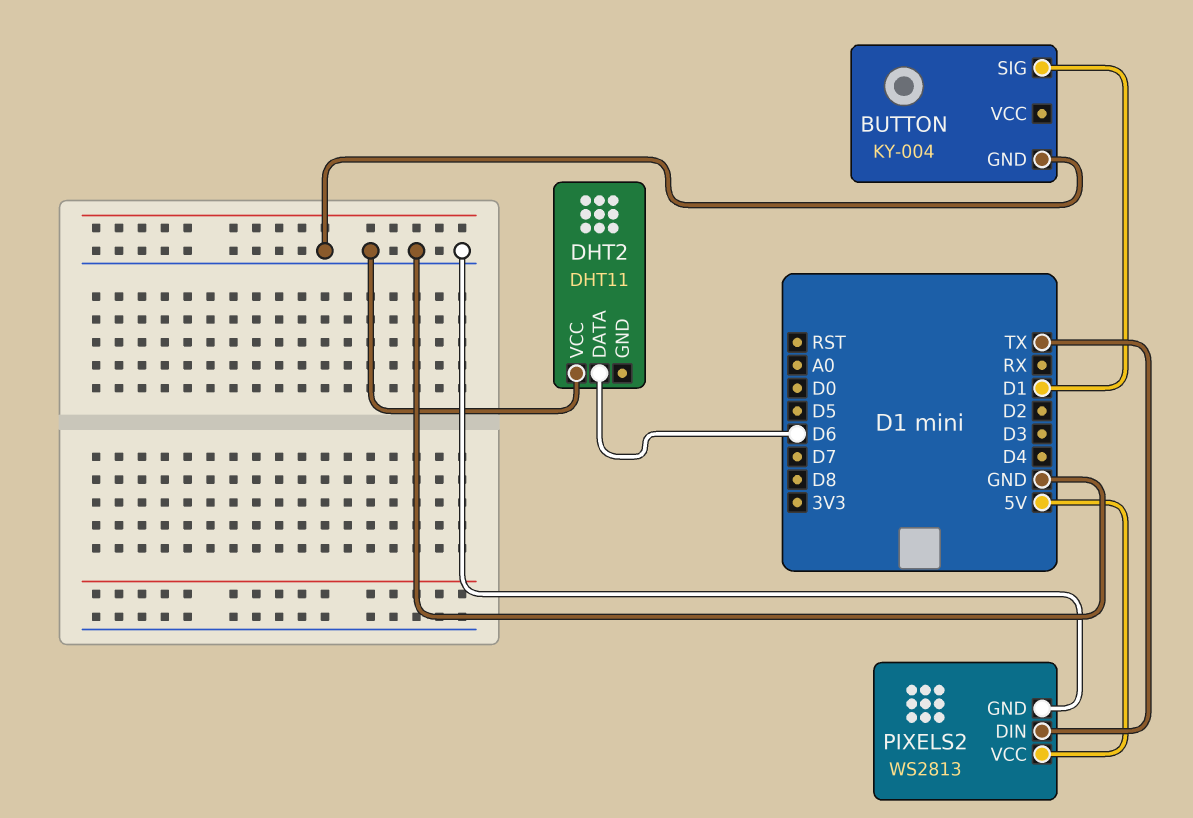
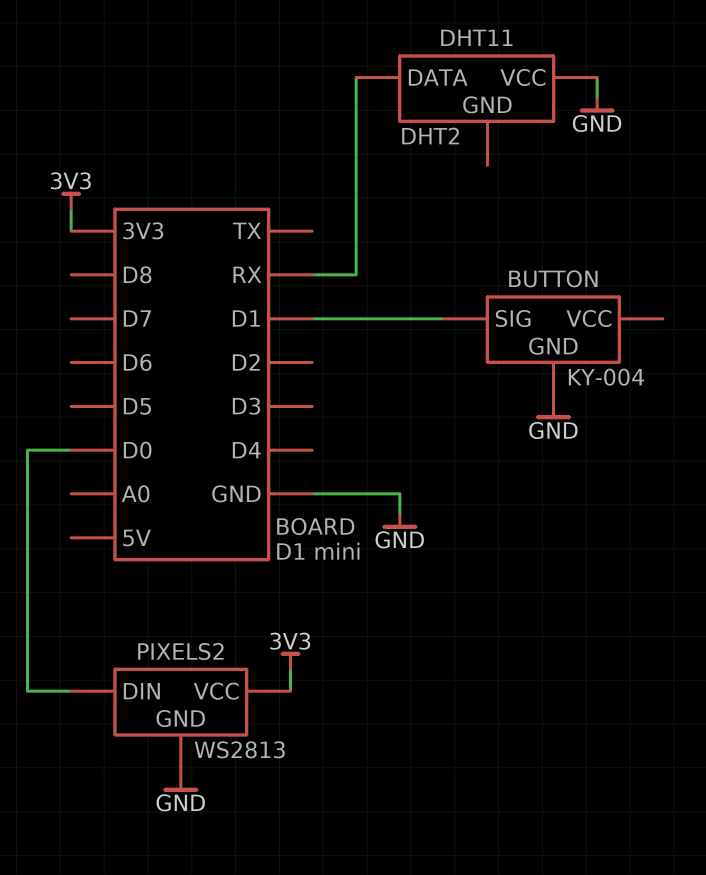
DHT2 pin DATA: D6 -> RX
PIXELS2 pin DIN: TX -> D0
PIXELS2 pin VCC: 5V -> 3V3

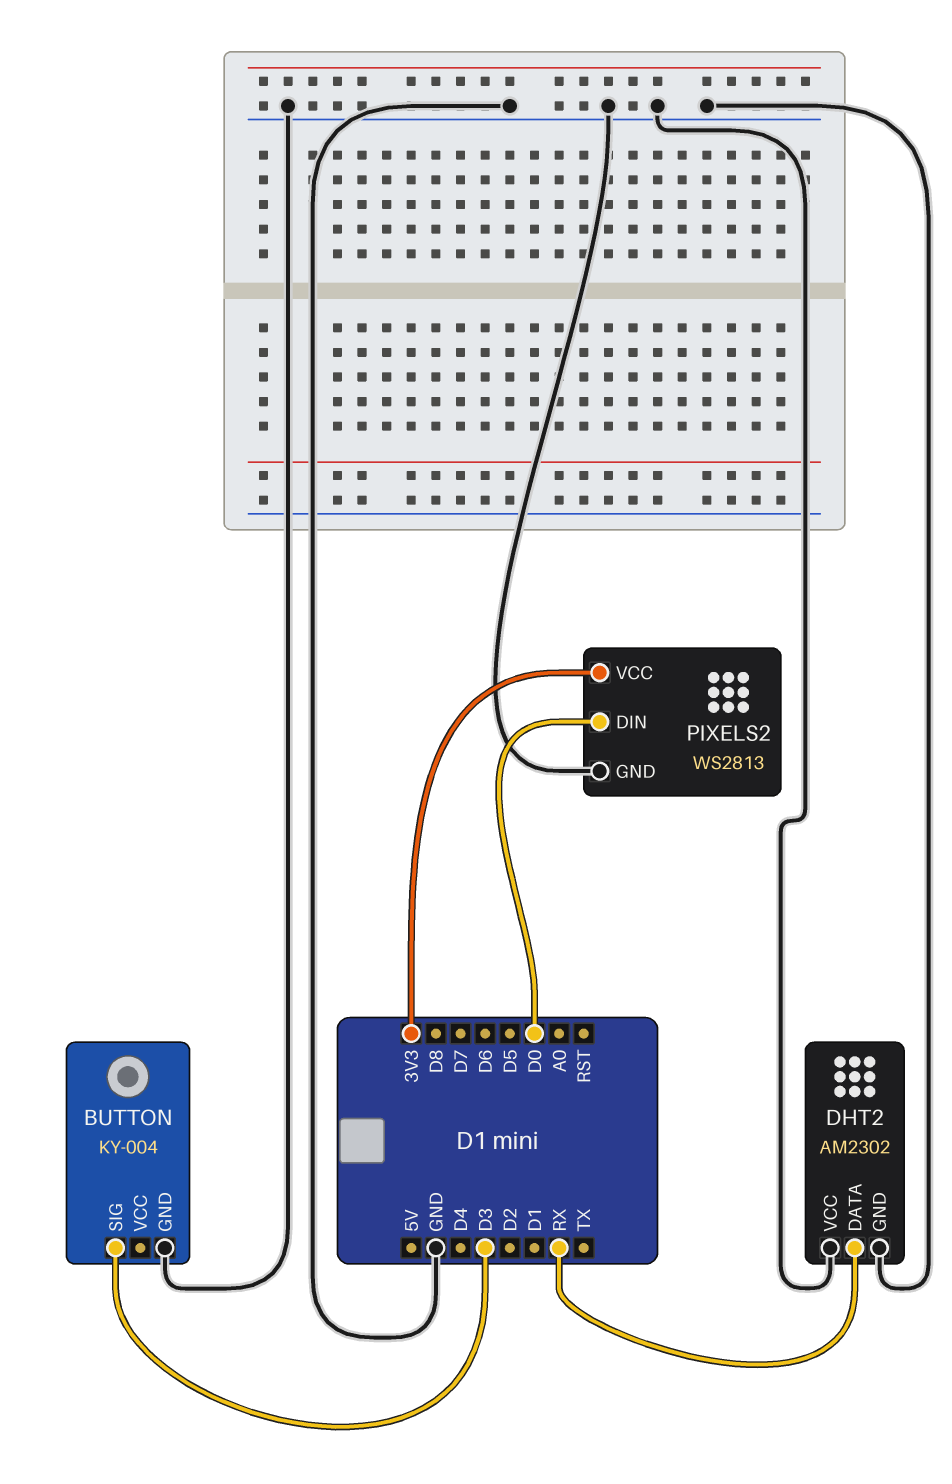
BUTTON pin SIG: D1 -> D3
DHT2: DHT11 -> AM2302
DHT2 pin GND: none -> GND

